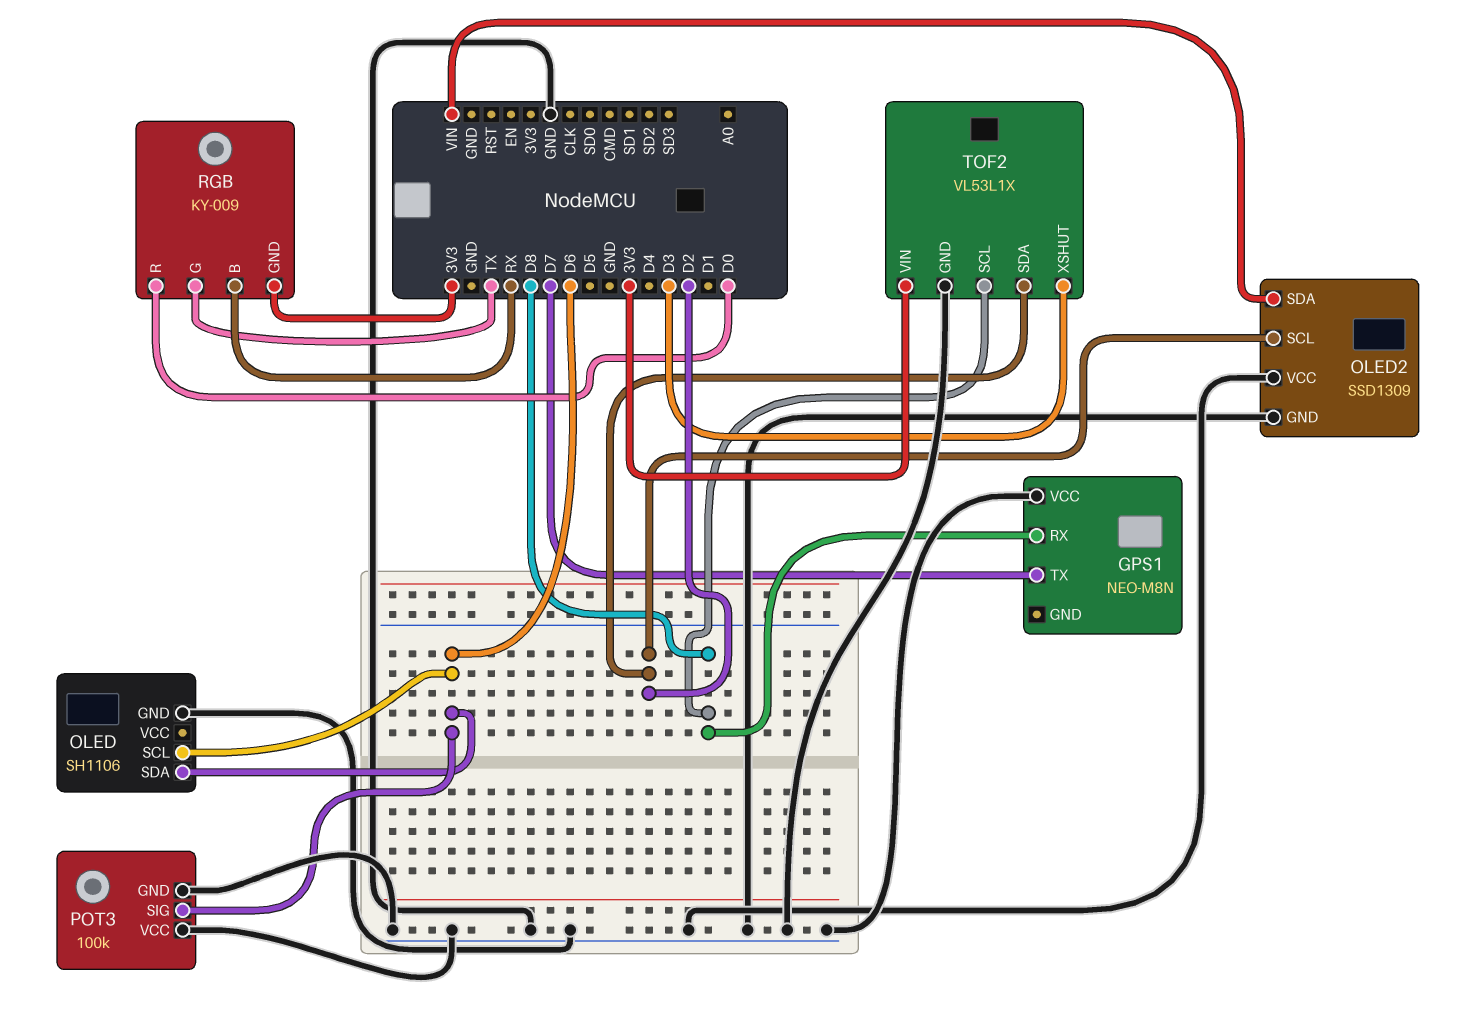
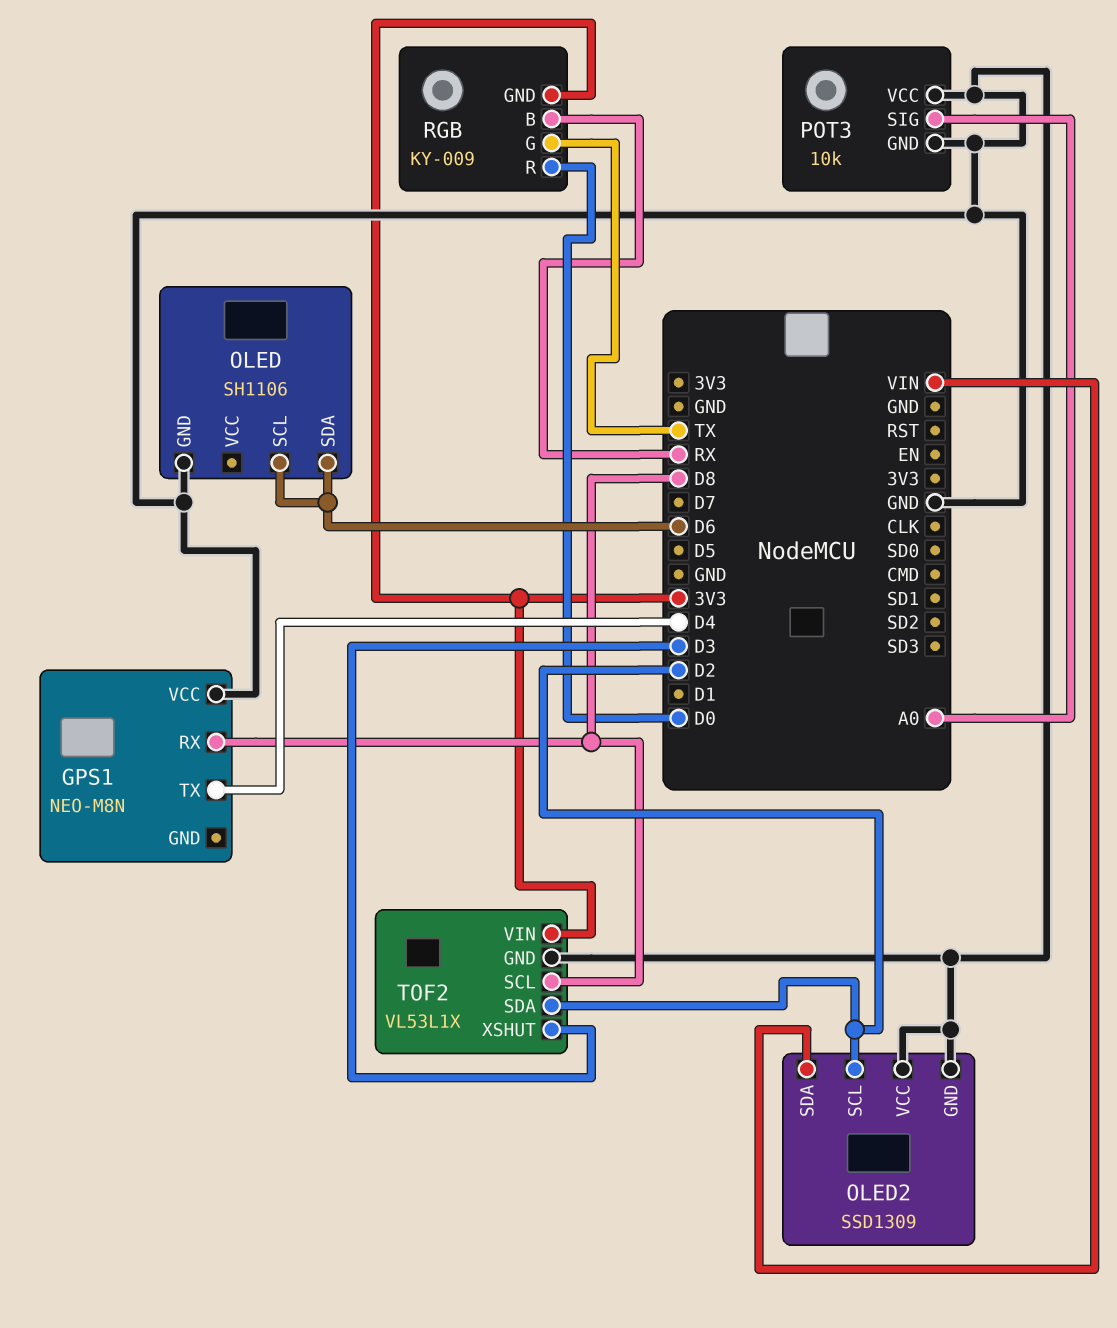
GPS1 pin TX: D7 -> D4
POT3: 100k -> 10k
POT3 pin SIG: D6 -> A0

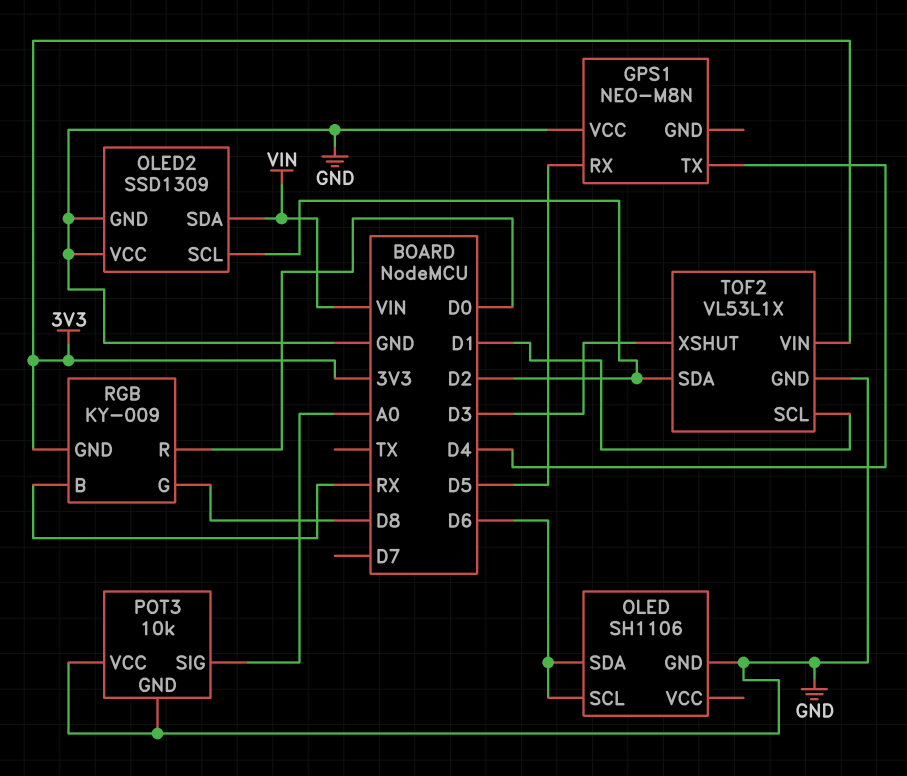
GPS1 pin RX: D8 -> D5
RGB pin G: TX -> D8
TOF2 pin SCL: D8 -> D1

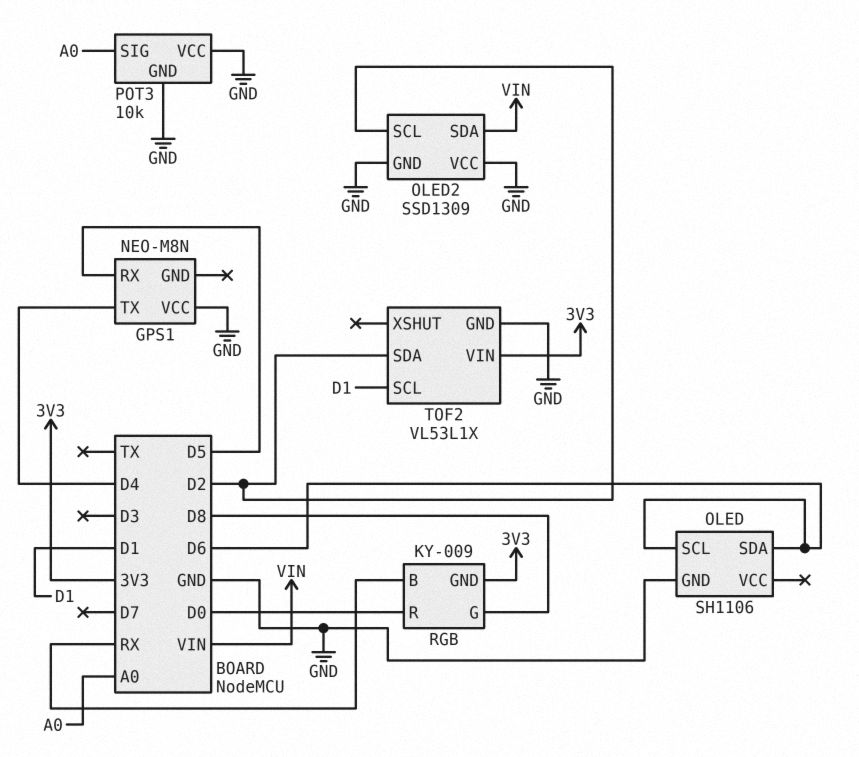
TOF2 pin XSHUT: D3 -> none

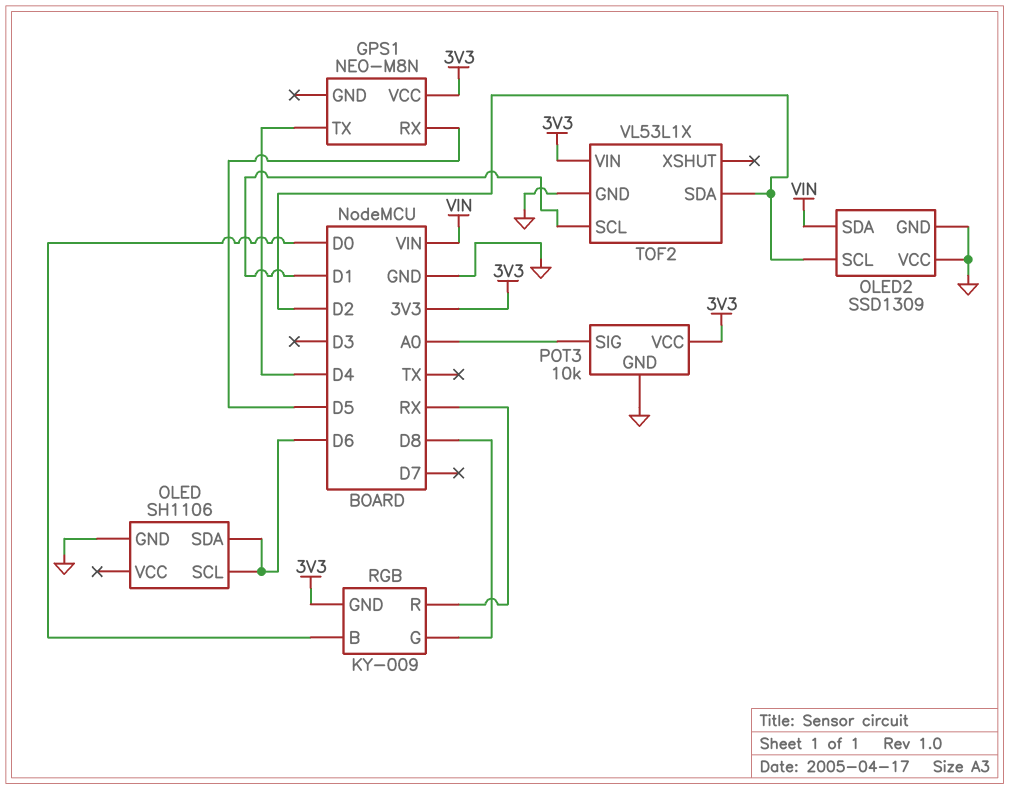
GPS1 pin VCC: GND -> 3V3
POT3 pin VCC: GND -> 3V3
RGB pin B: RX -> D0
RGB pin R: D0 -> RX

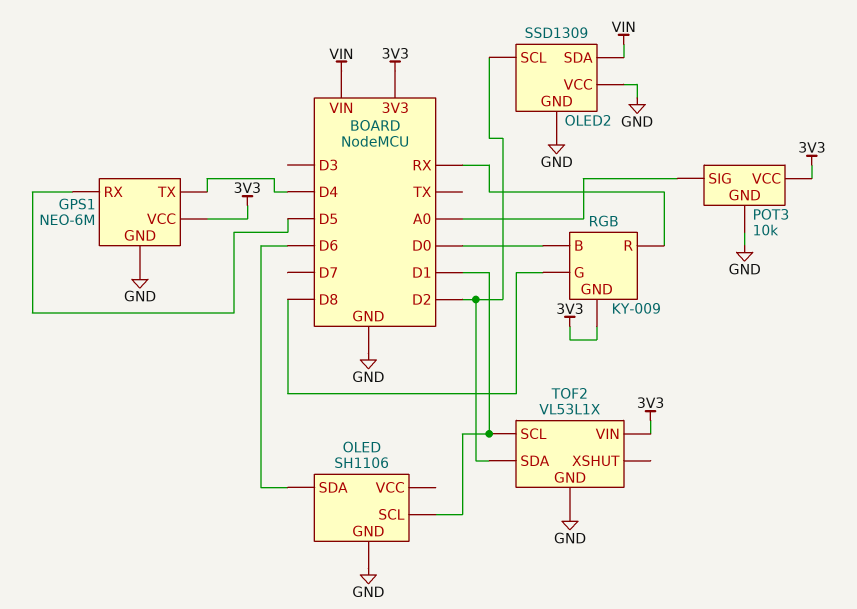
GPS1: NEO-M8N -> NEO-6M
GPS1 pin GND: none -> GND
OLED pin SCL: D6 -> D1

